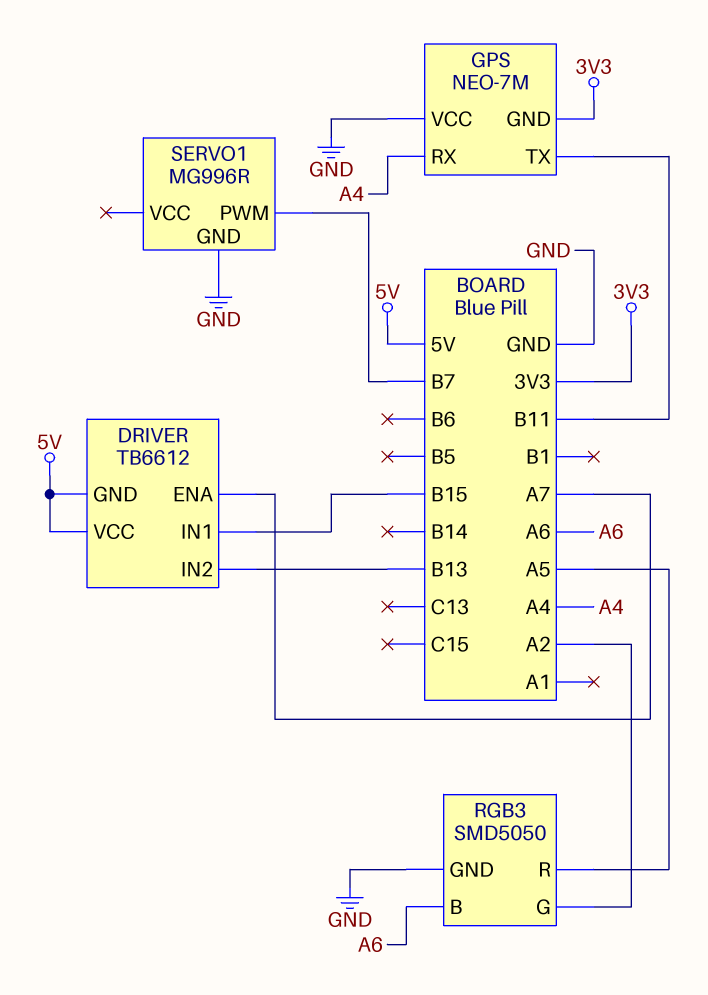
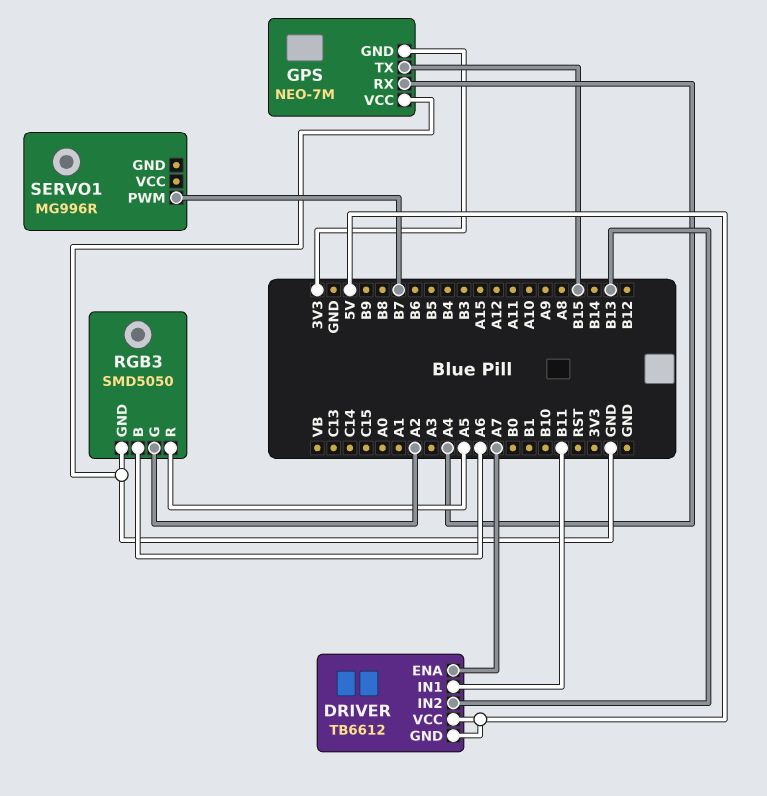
DRIVER pin IN1: B15 -> B11
GPS pin TX: B11 -> B15
SERVO1 pin GND: GND -> none

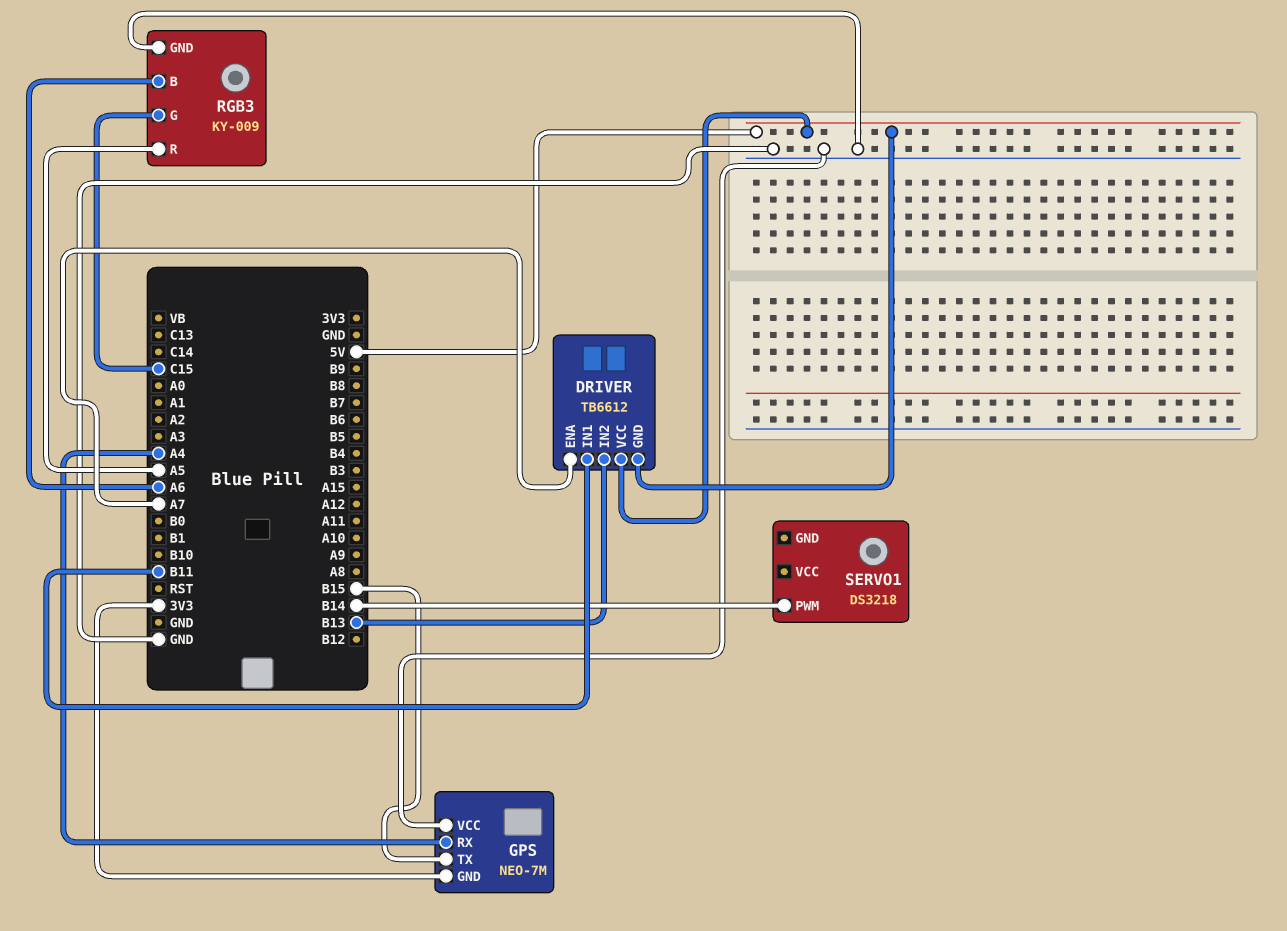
RGB3: SMD5050 -> KY-009
RGB3 pin G: A2 -> C15
SERVO1: MG996R -> DS3218
SERVO1 pin PWM: B7 -> B14

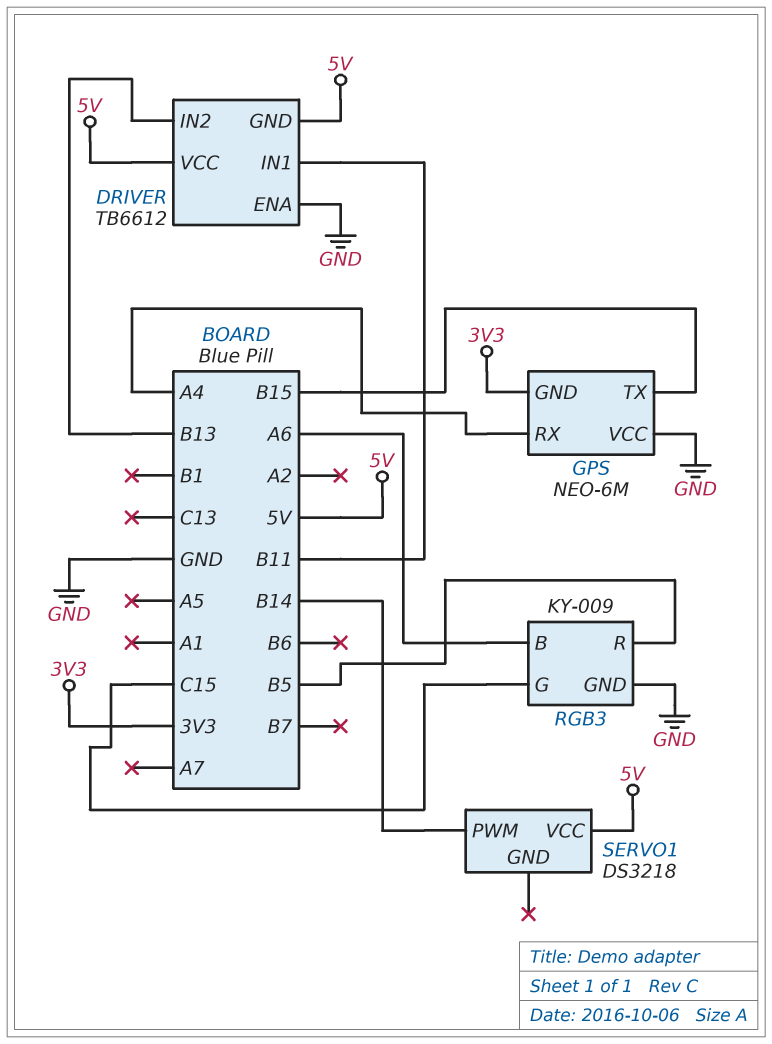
DRIVER pin ENA: A7 -> GND
GPS: NEO-7M -> NEO-6M
RGB3 pin R: A5 -> B5
SERVO1 pin VCC: none -> 5V

